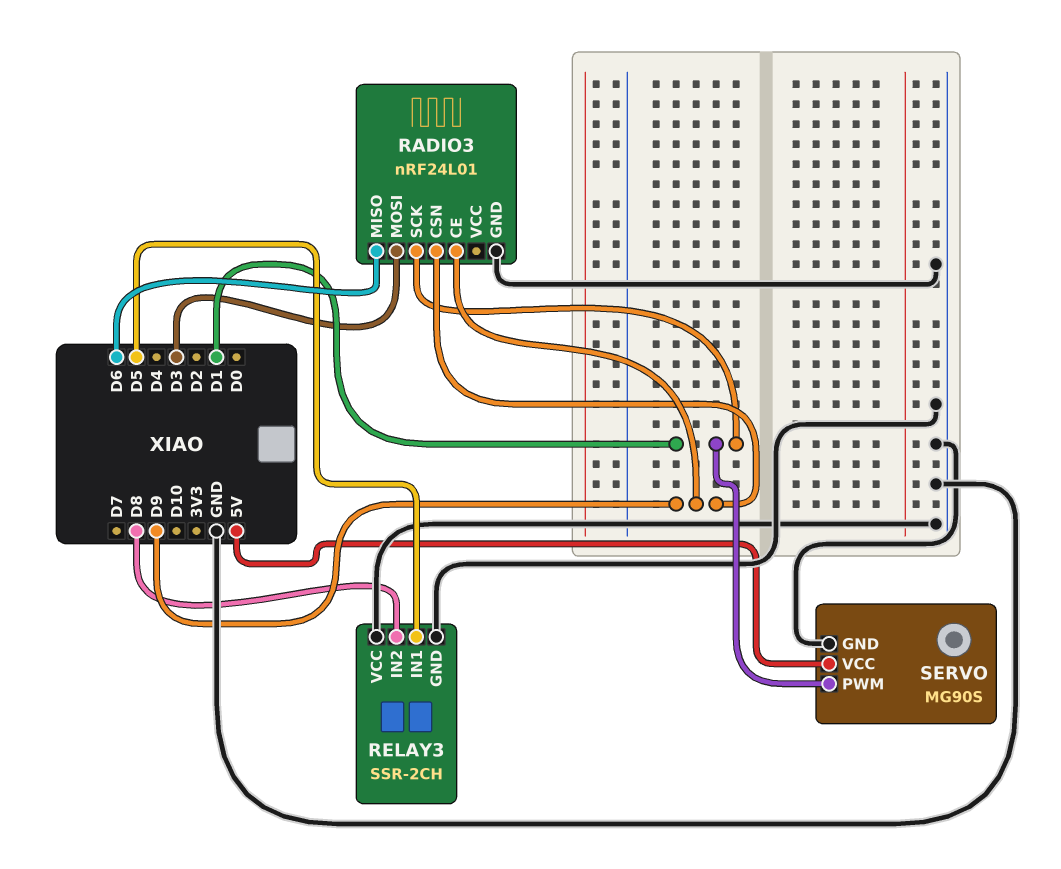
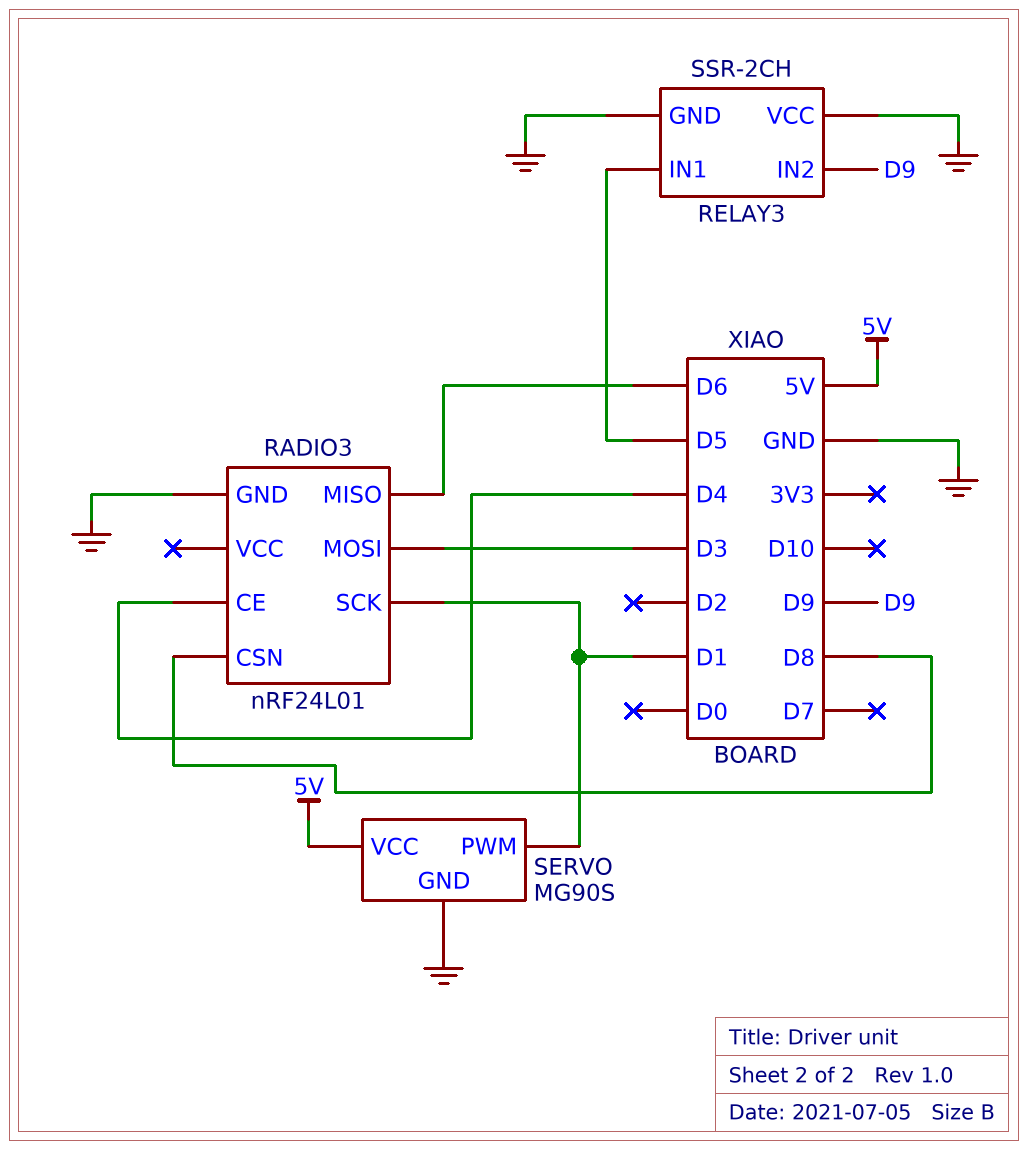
RADIO3 pin CE: D9 -> D4
RADIO3 pin CSN: D9 -> D8
RELAY3 pin IN2: D8 -> D9

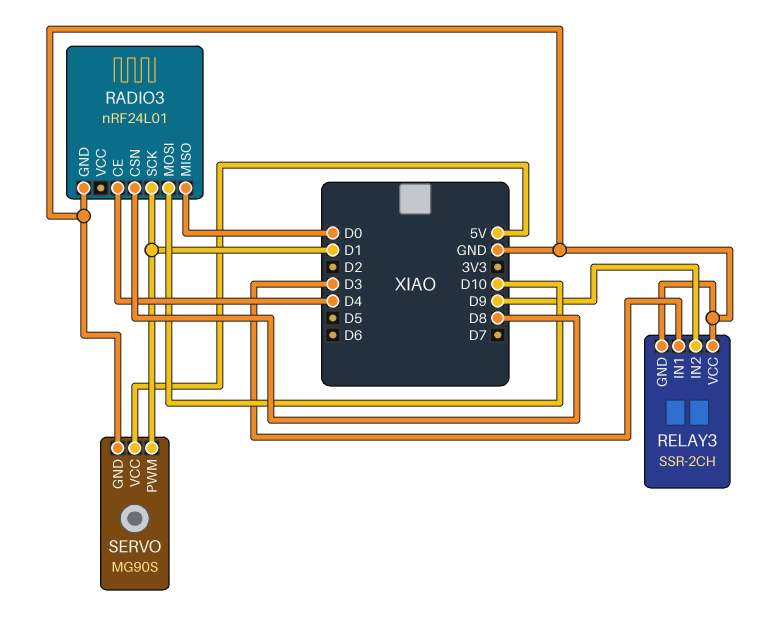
RADIO3 pin MISO: D6 -> D0
RADIO3 pin MOSI: D3 -> D10
RELAY3 pin IN1: D5 -> D3

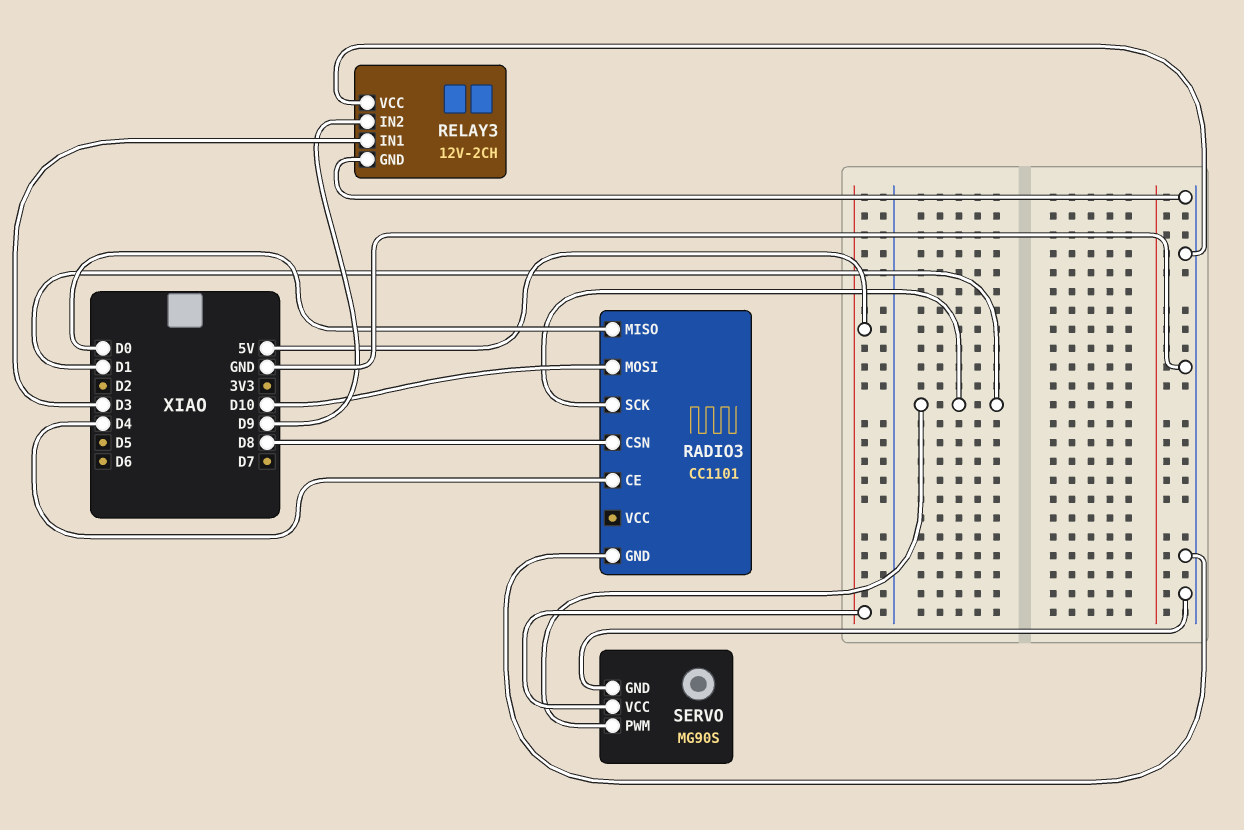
RADIO3: nRF24L01 -> CC1101
RELAY3: SSR-2CH -> 12V-2CH

